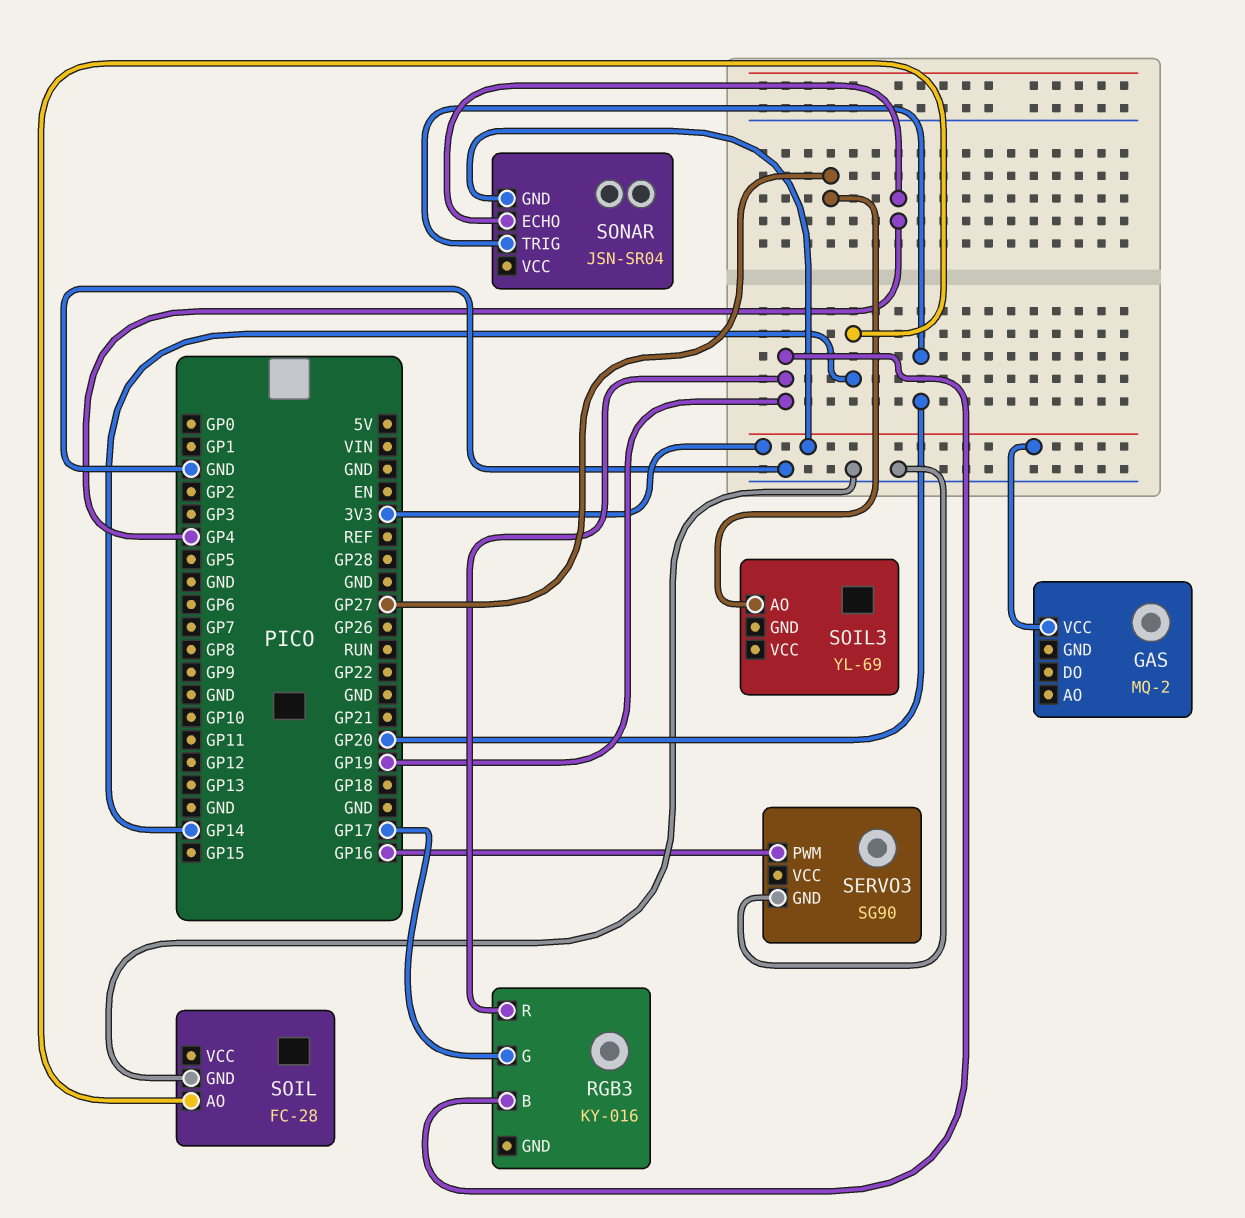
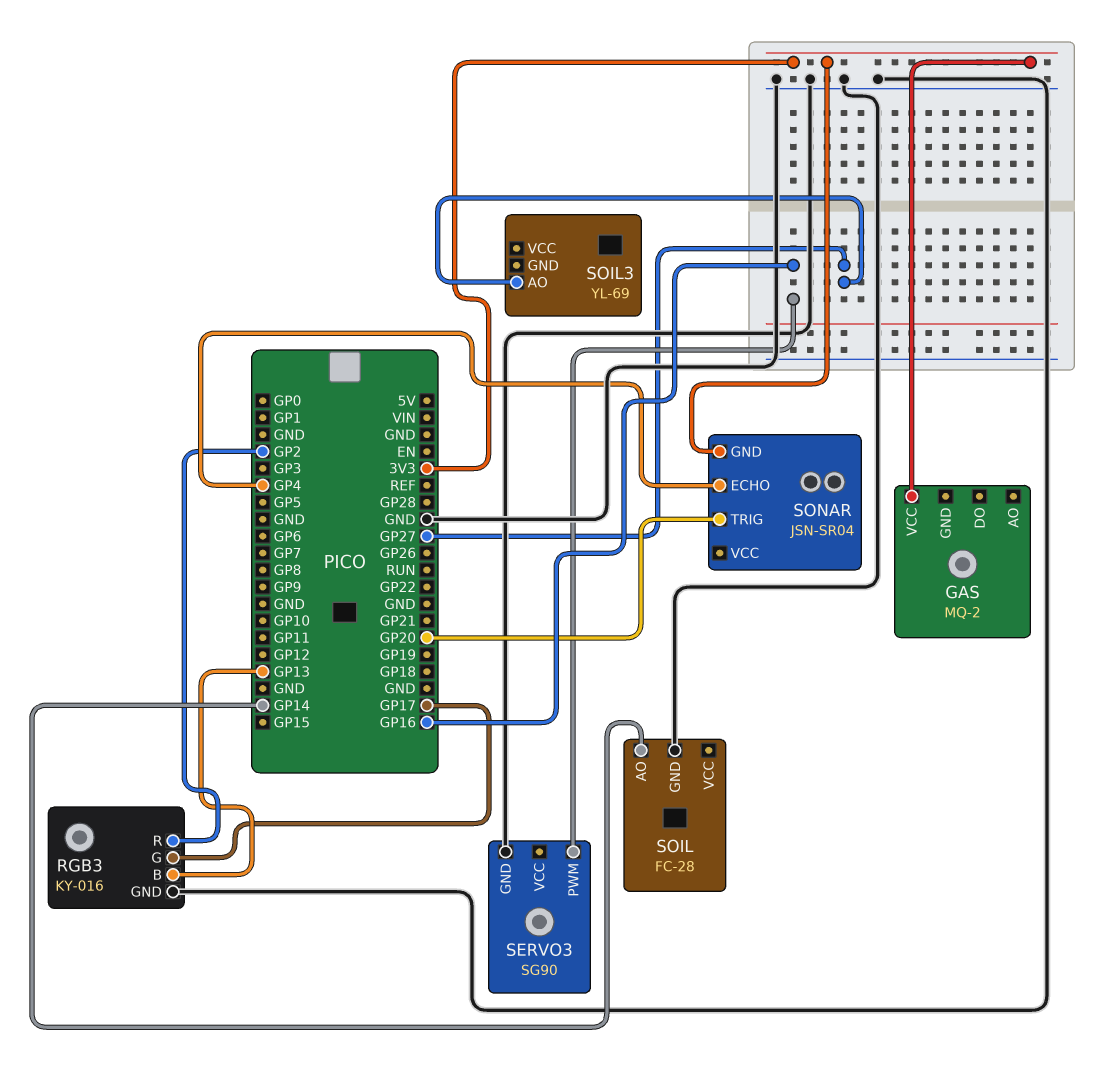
RGB3 pin B: GP19 -> GP13
RGB3 pin GND: none -> GND
RGB3 pin R: GP19 -> GP2

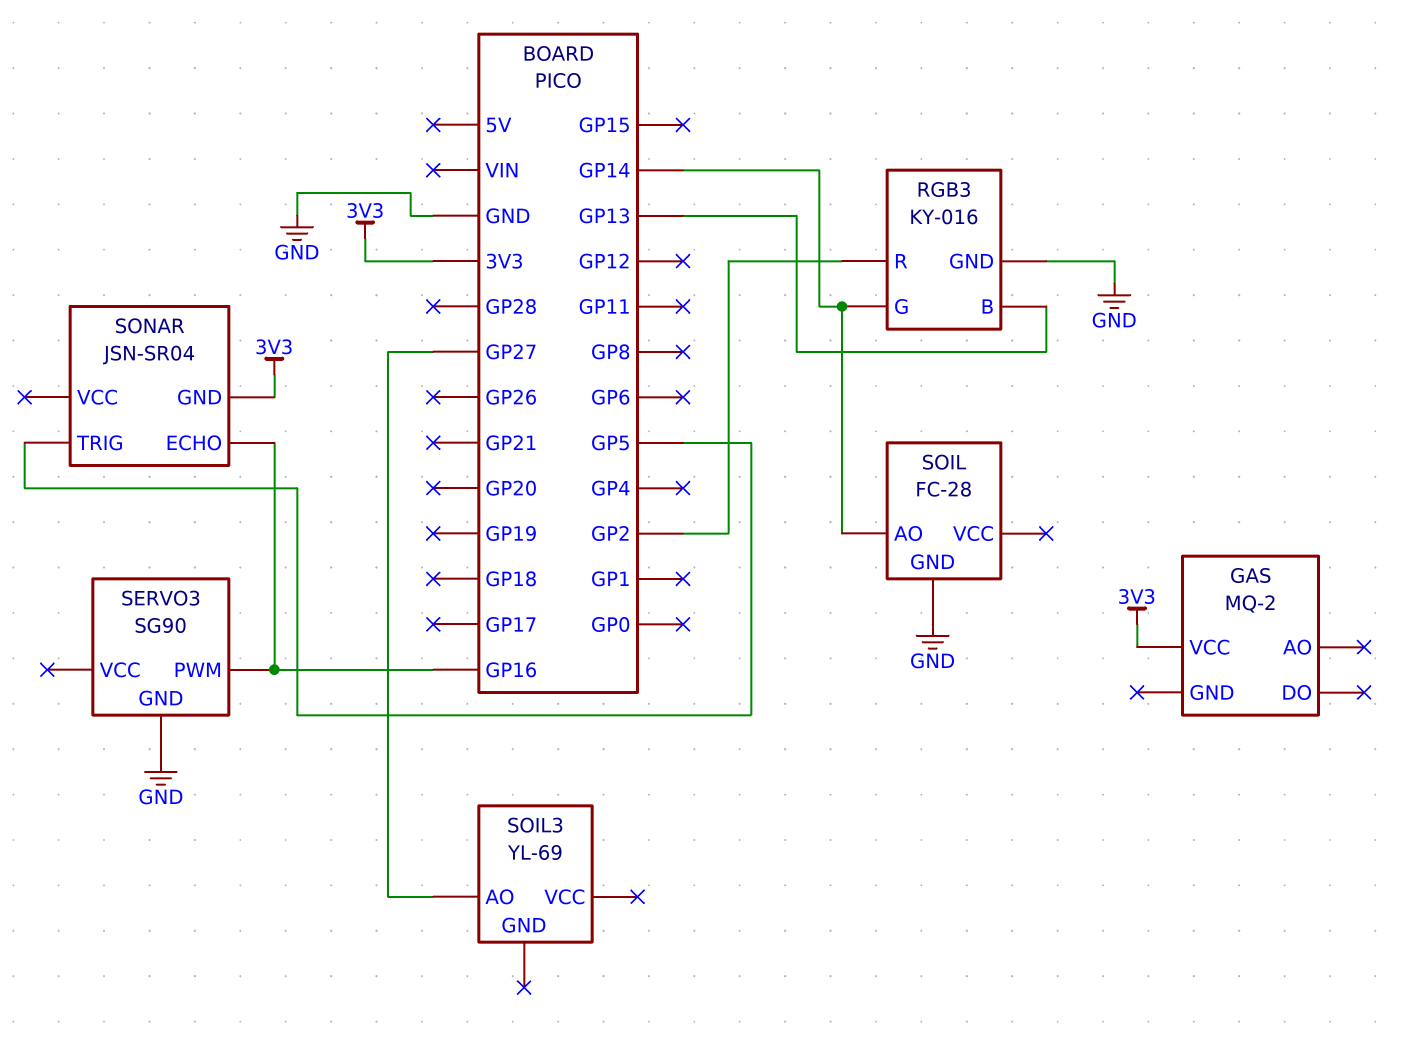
RGB3 pin G: GP17 -> GP14
SONAR pin ECHO: GP4 -> GP16
SONAR pin TRIG: GP20 -> GP5

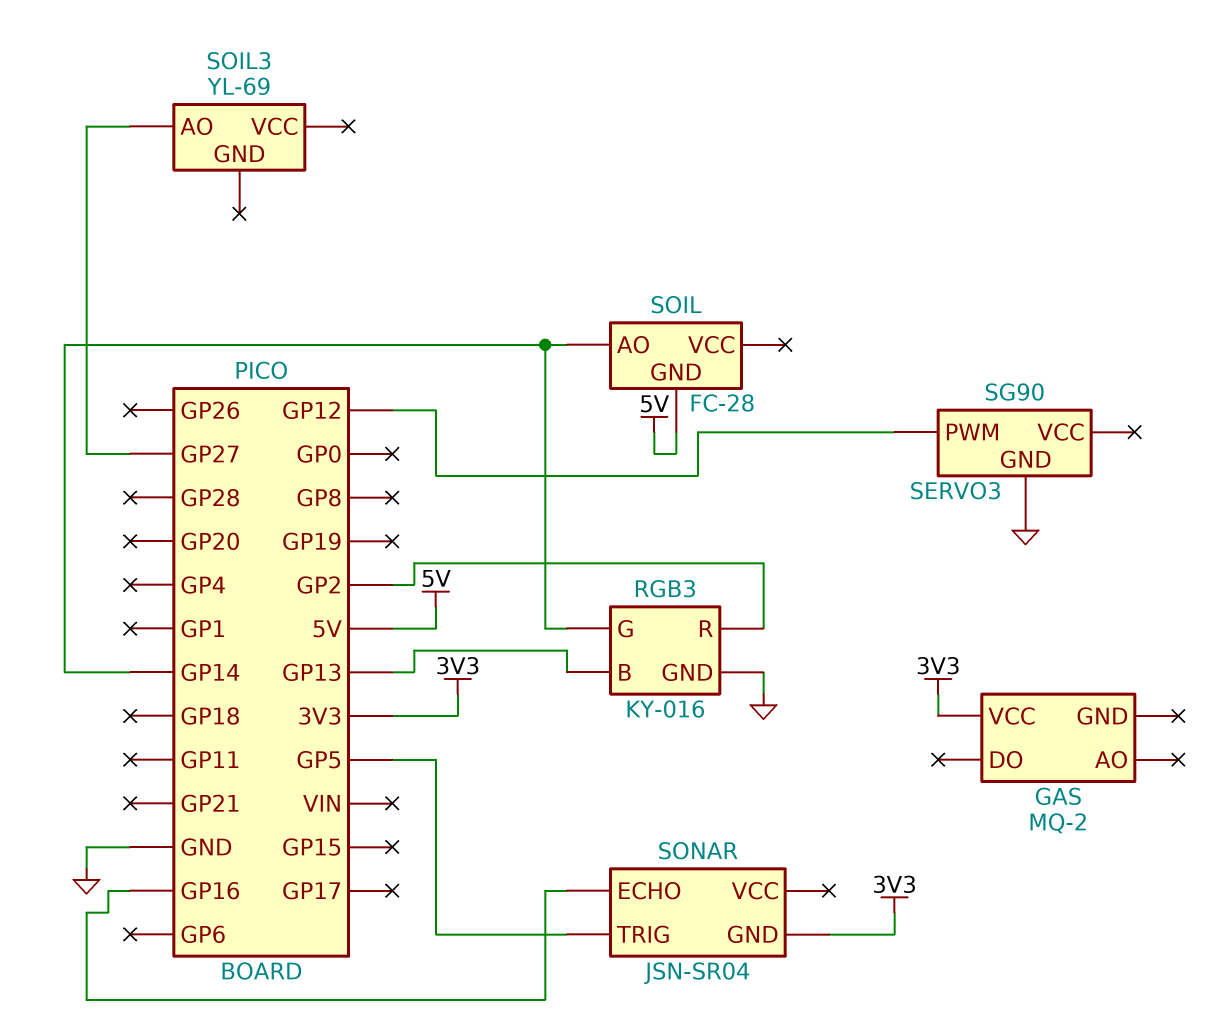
SERVO3 pin PWM: GP16 -> GP12
SOIL pin GND: GND -> 5V

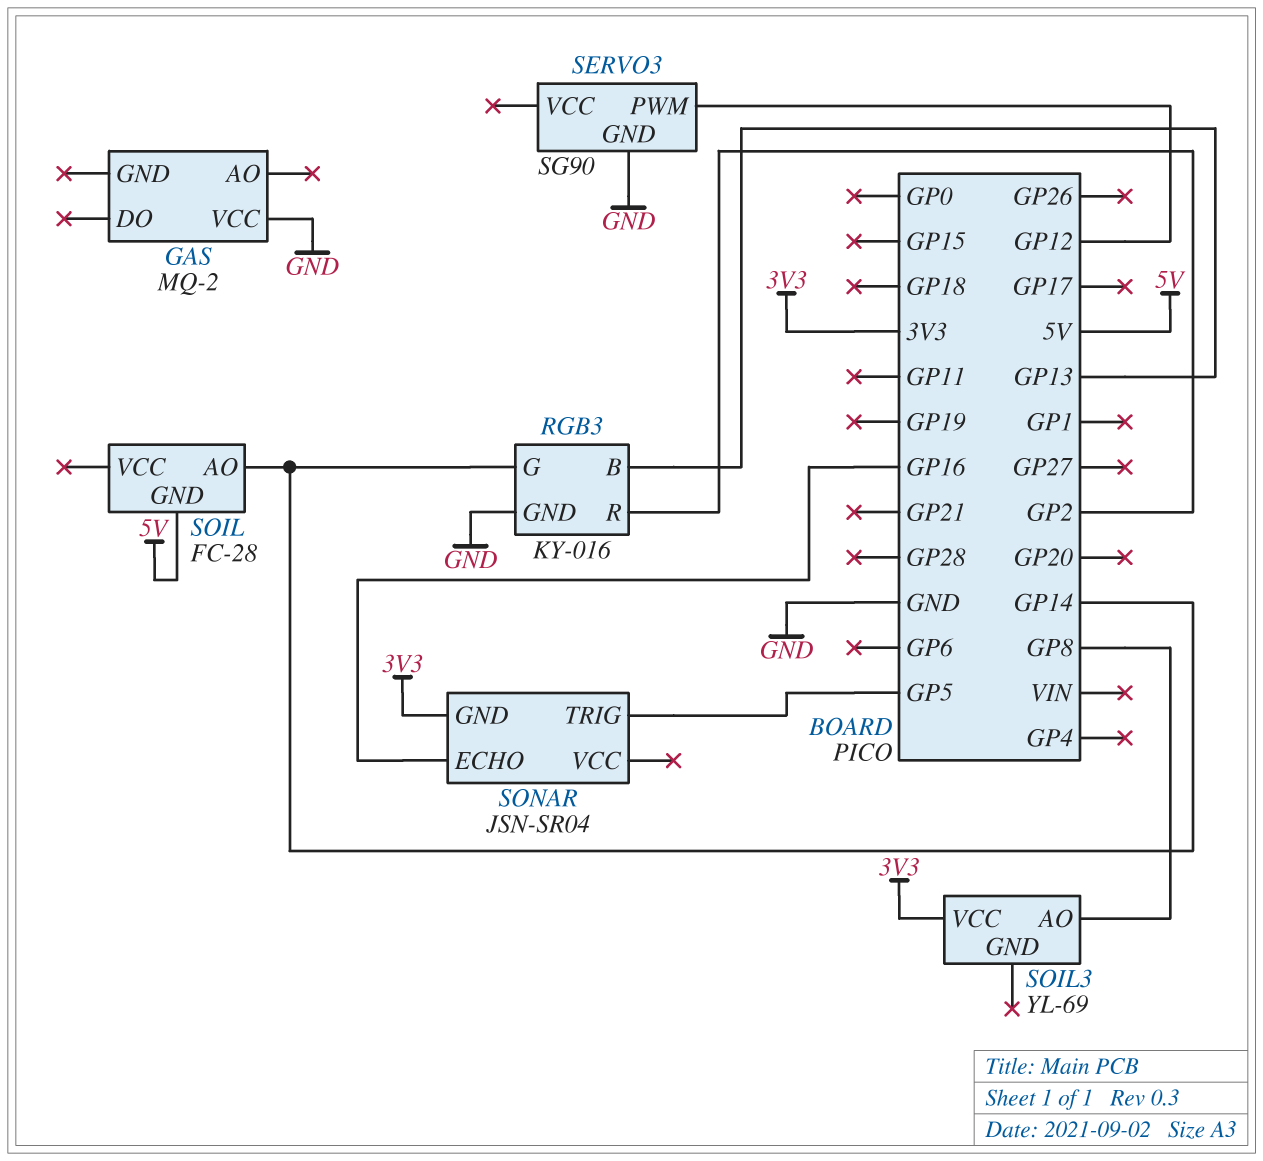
GAS pin VCC: 3V3 -> GND
SOIL3 pin AO: GP27 -> GP8
SOIL3 pin VCC: none -> 3V3

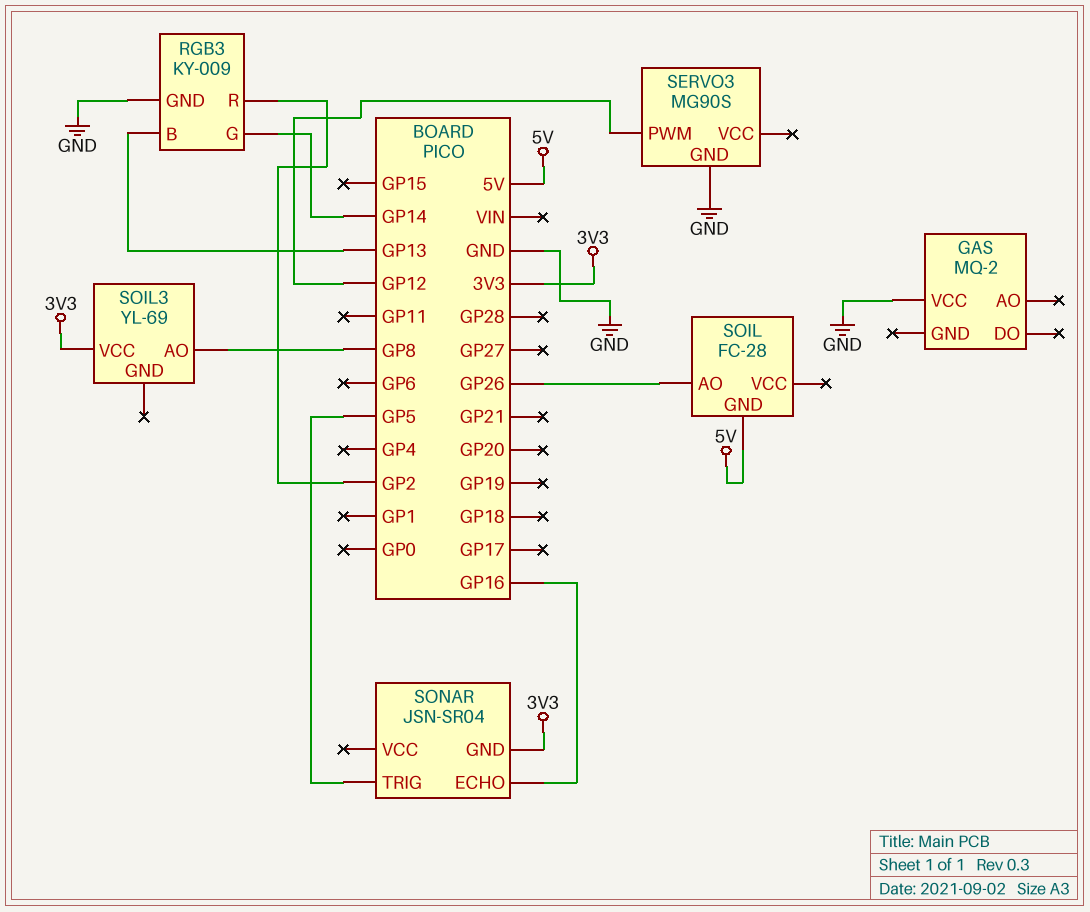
RGB3: KY-016 -> KY-009
SERVO3: SG90 -> MG90S
SOIL pin AO: GP14 -> GP26

